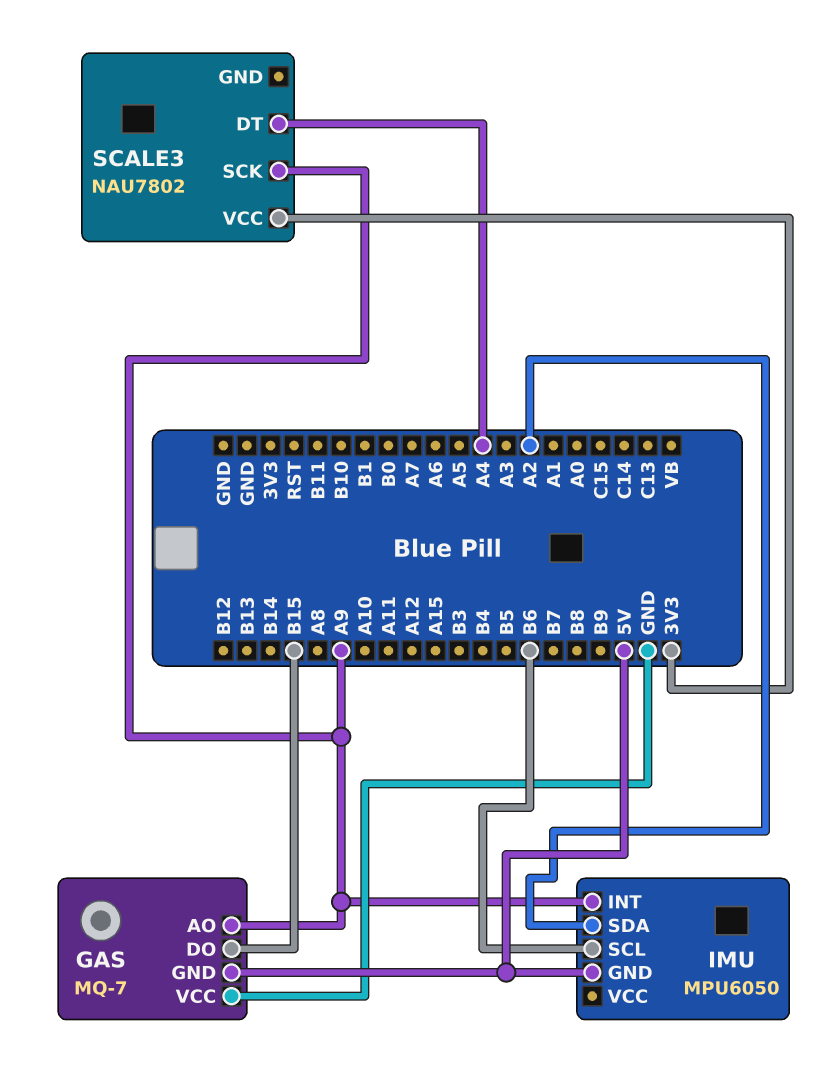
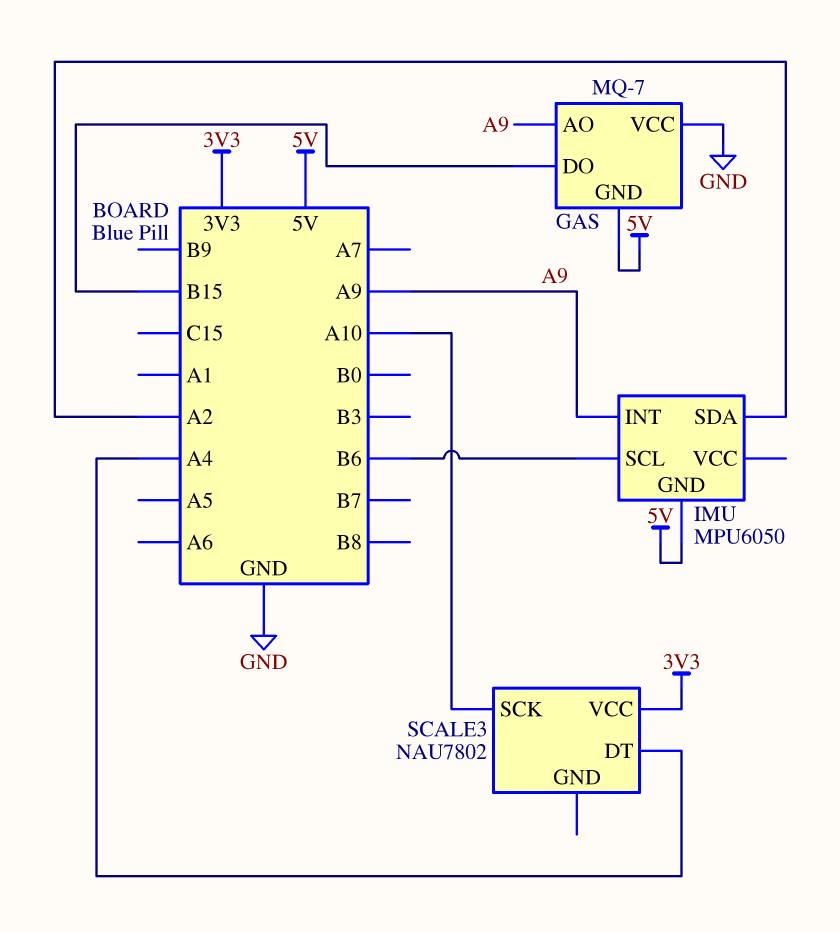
SCALE3 pin SCK: A9 -> A10

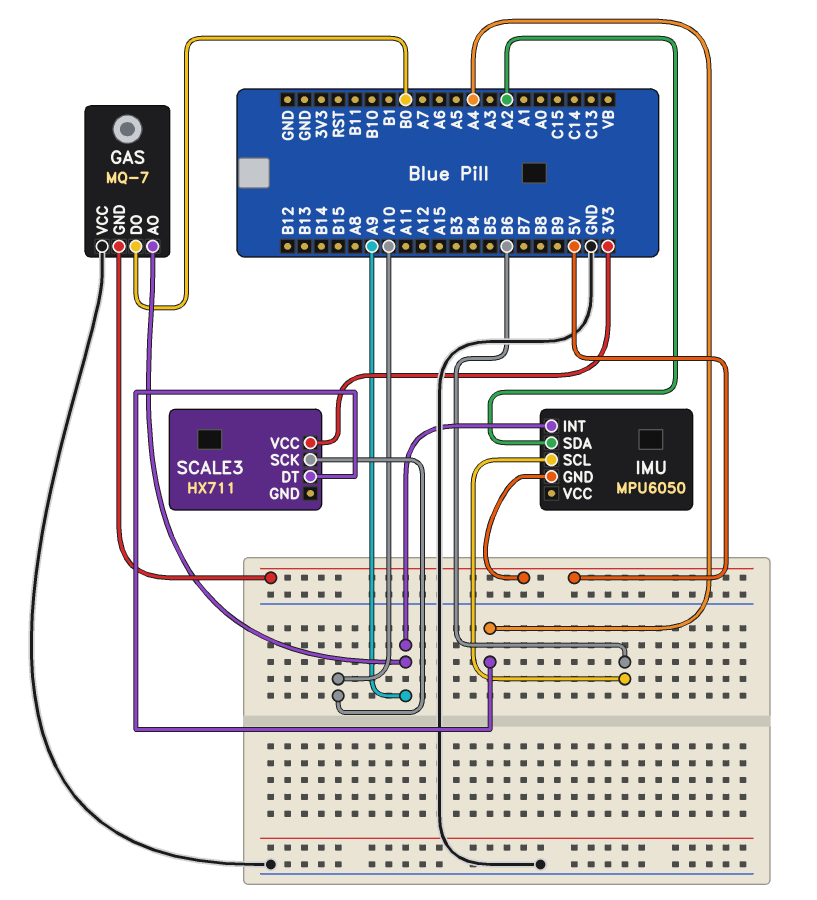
GAS pin DO: B15 -> B0
SCALE3: NAU7802 -> HX711

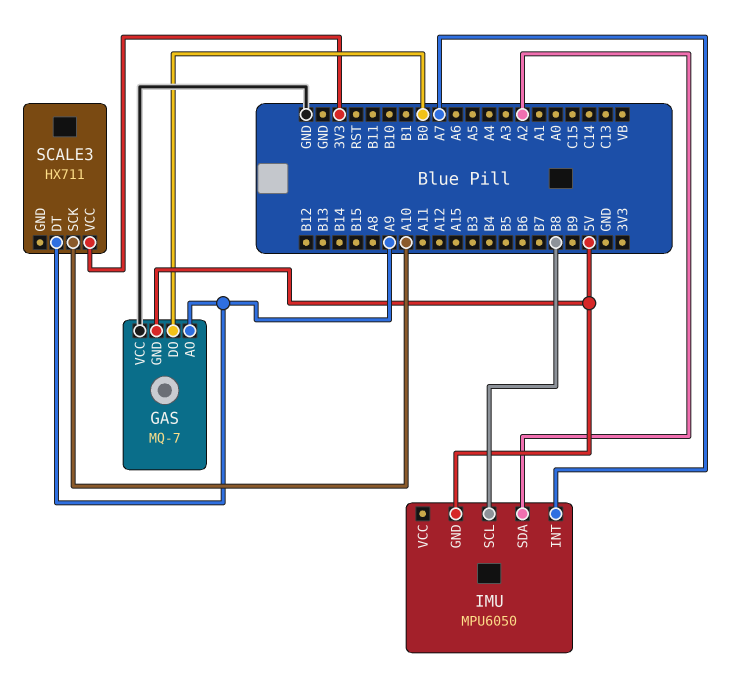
IMU pin INT: A9 -> A7
IMU pin SCL: B6 -> B8
SCALE3 pin DT: A4 -> A9

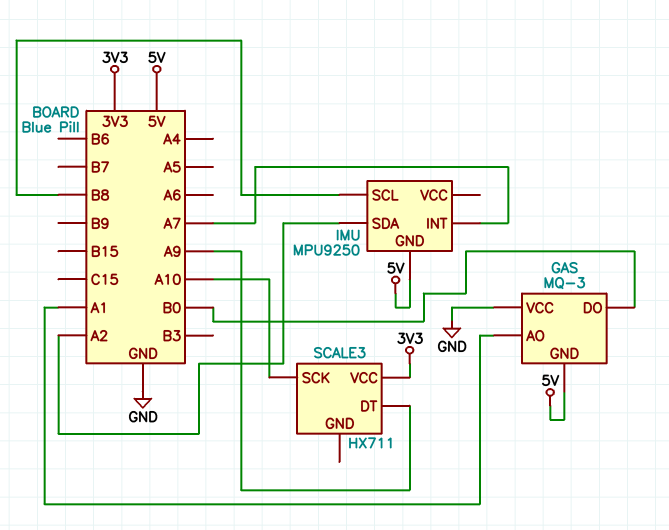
GAS: MQ-7 -> MQ-3
GAS pin AO: A9 -> A1
IMU: MPU6050 -> MPU9250

